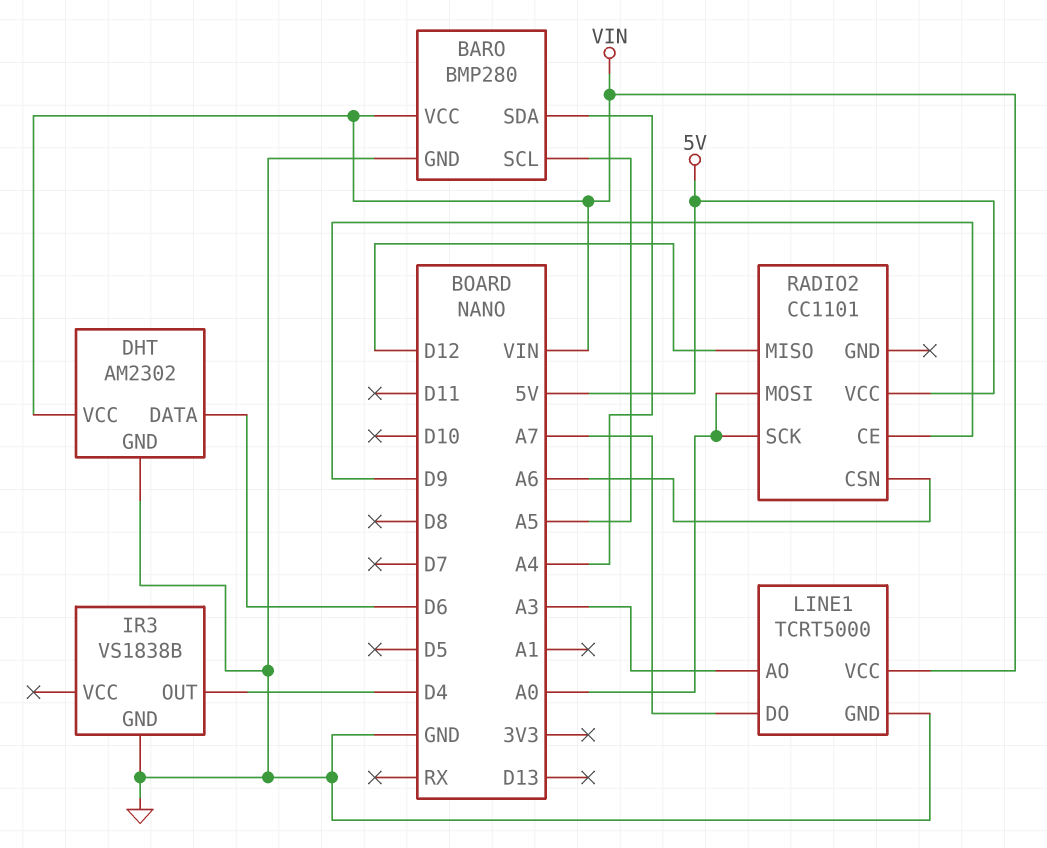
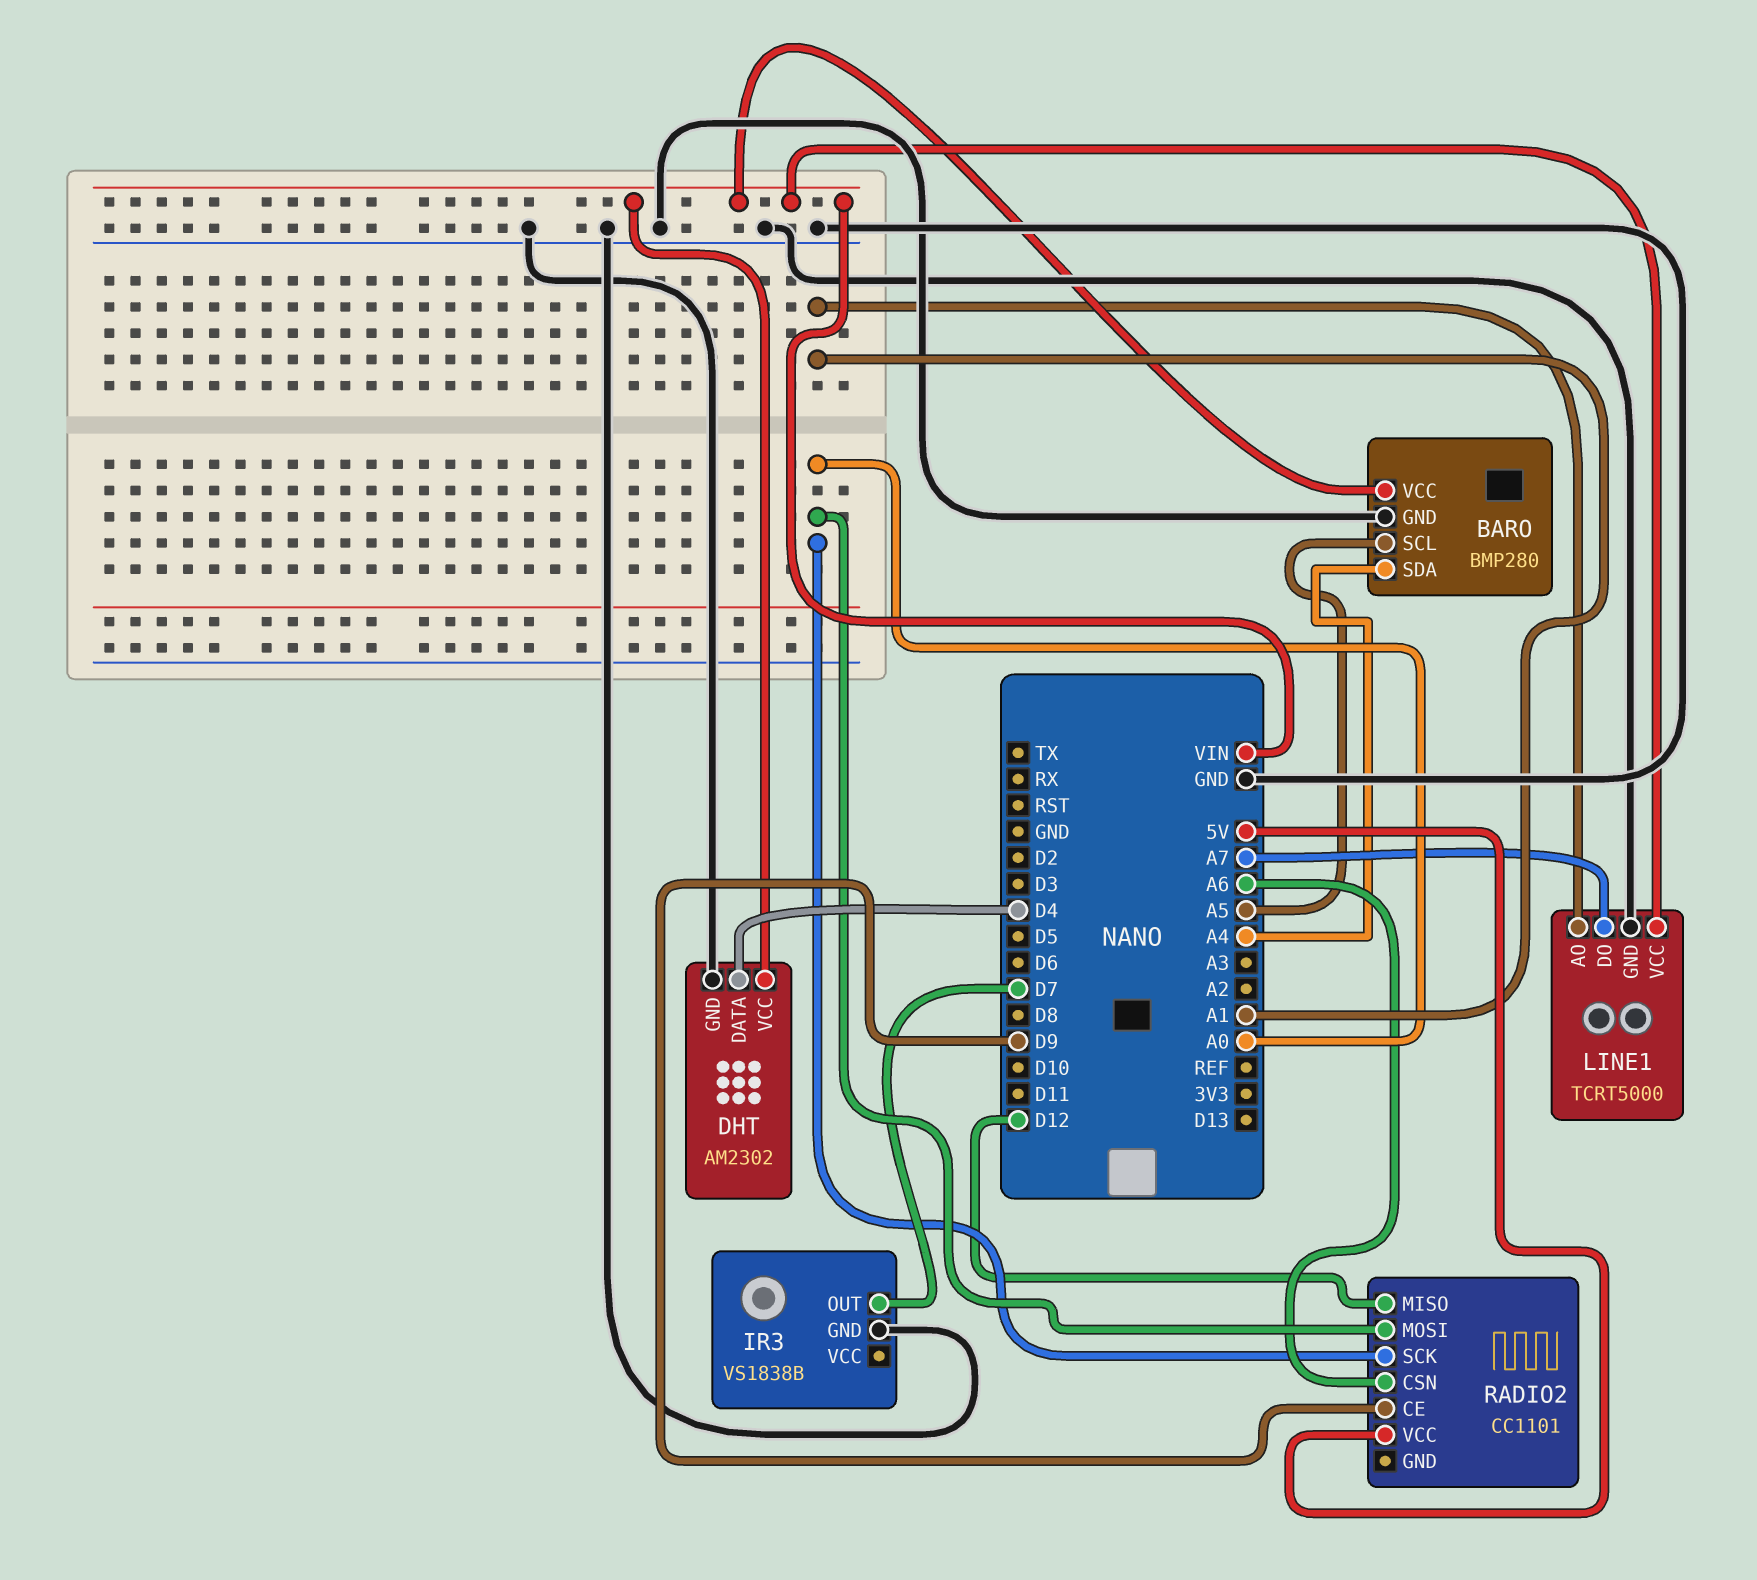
DHT pin DATA: D6 -> D4
IR3 pin OUT: D4 -> D7
LINE1 pin AO: A3 -> A1

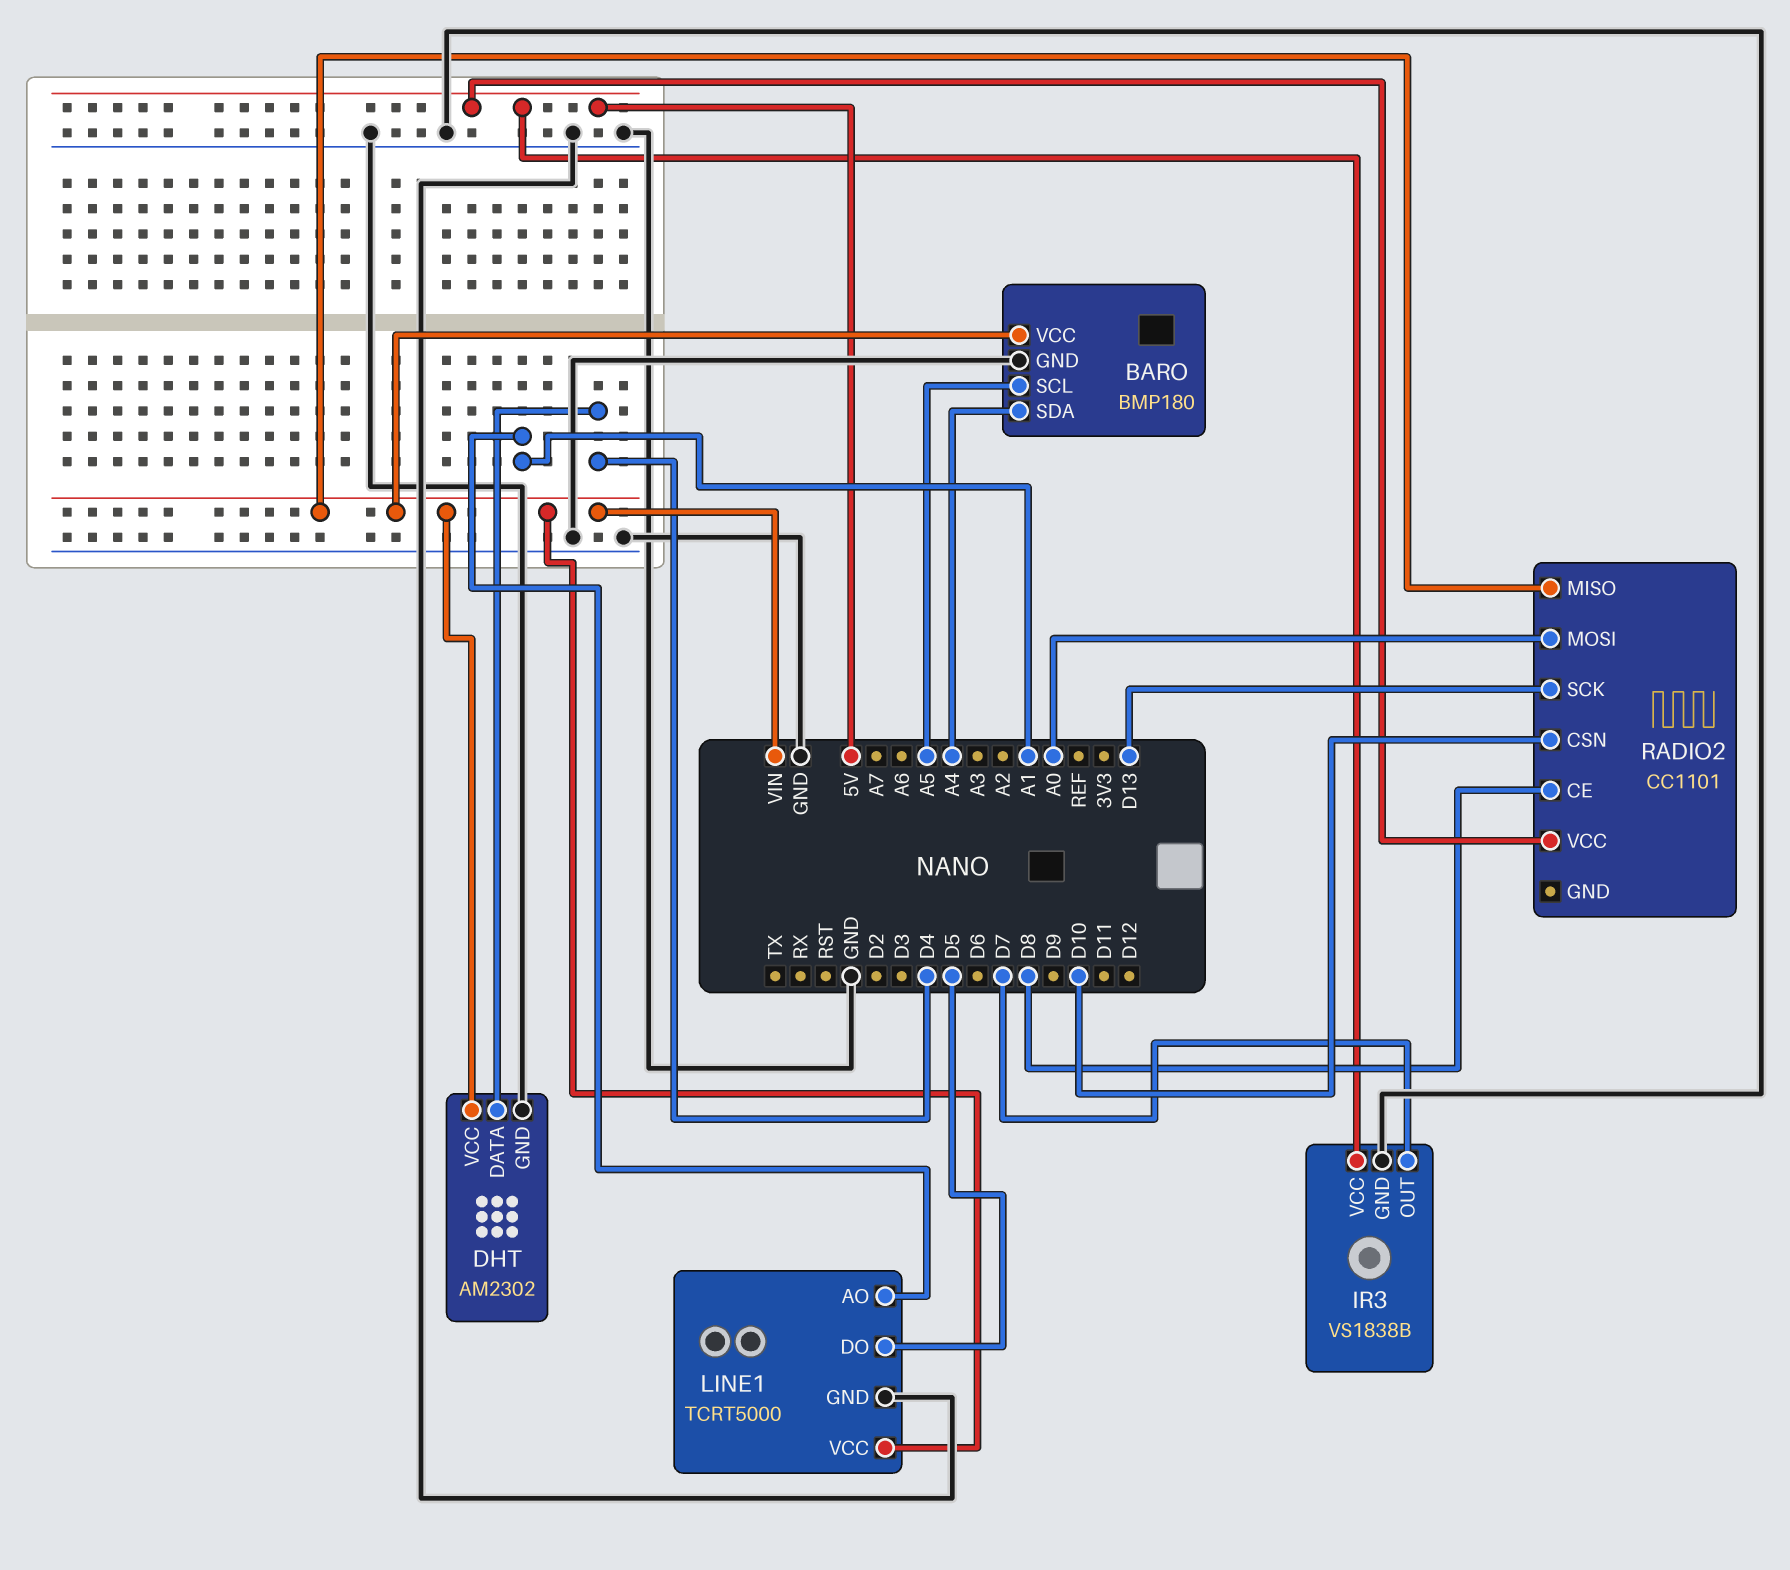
BARO: BMP280 -> BMP180
IR3 pin VCC: none -> 5V
LINE1 pin DO: A7 -> D5
RADIO2 pin CE: D9 -> D8
RADIO2 pin CSN: A6 -> D10
RADIO2 pin MISO: D12 -> VIN
RADIO2 pin SCK: A0 -> D13

